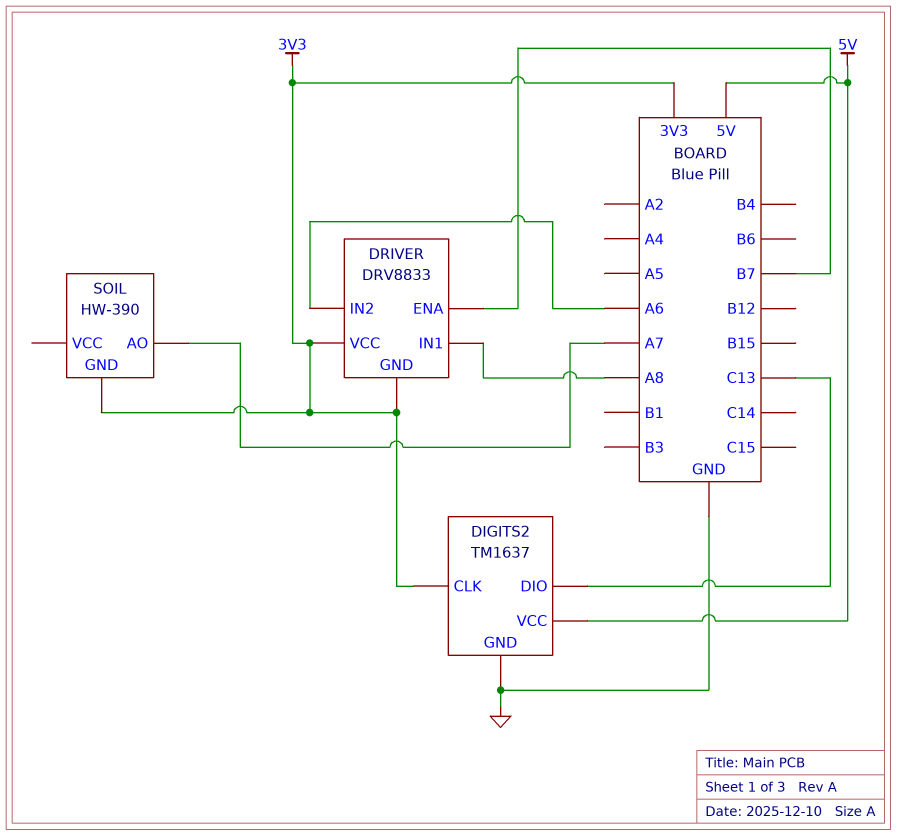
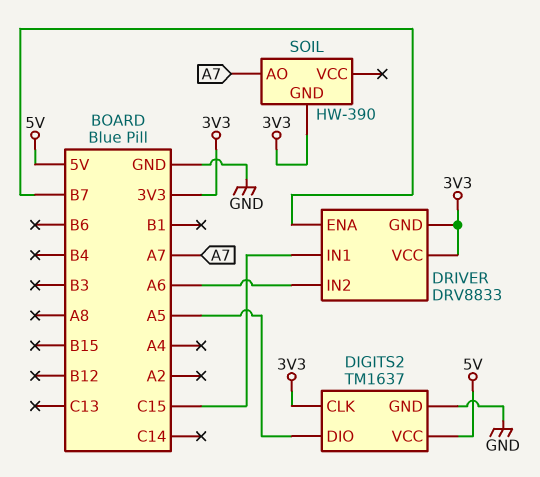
DIGITS2 pin DIO: C13 -> A5
DRIVER pin IN1: A8 -> C15

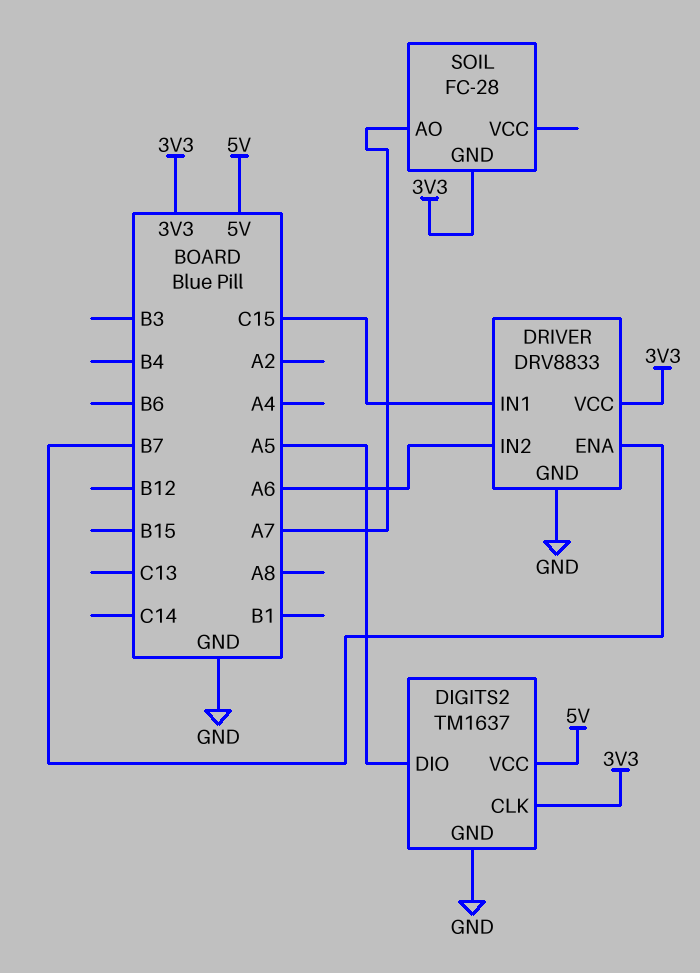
DRIVER pin GND: 3V3 -> GND
SOIL: HW-390 -> FC-28

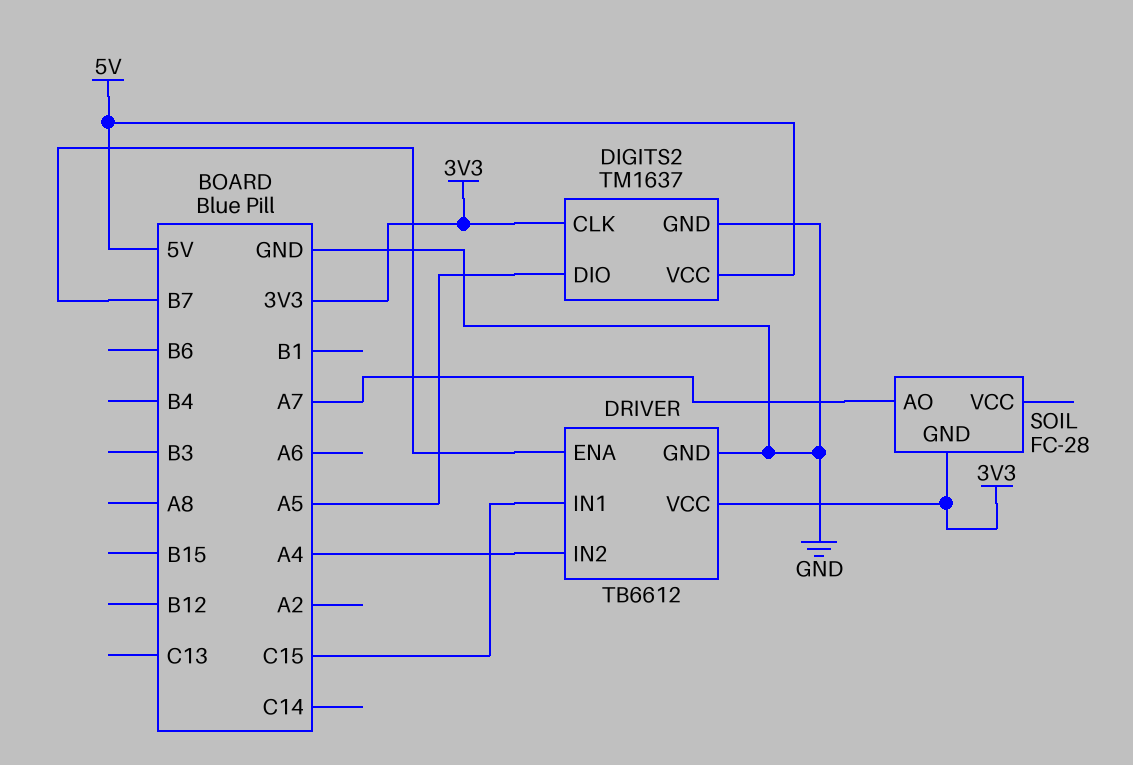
DRIVER: DRV8833 -> TB6612
DRIVER pin IN2: A6 -> A4

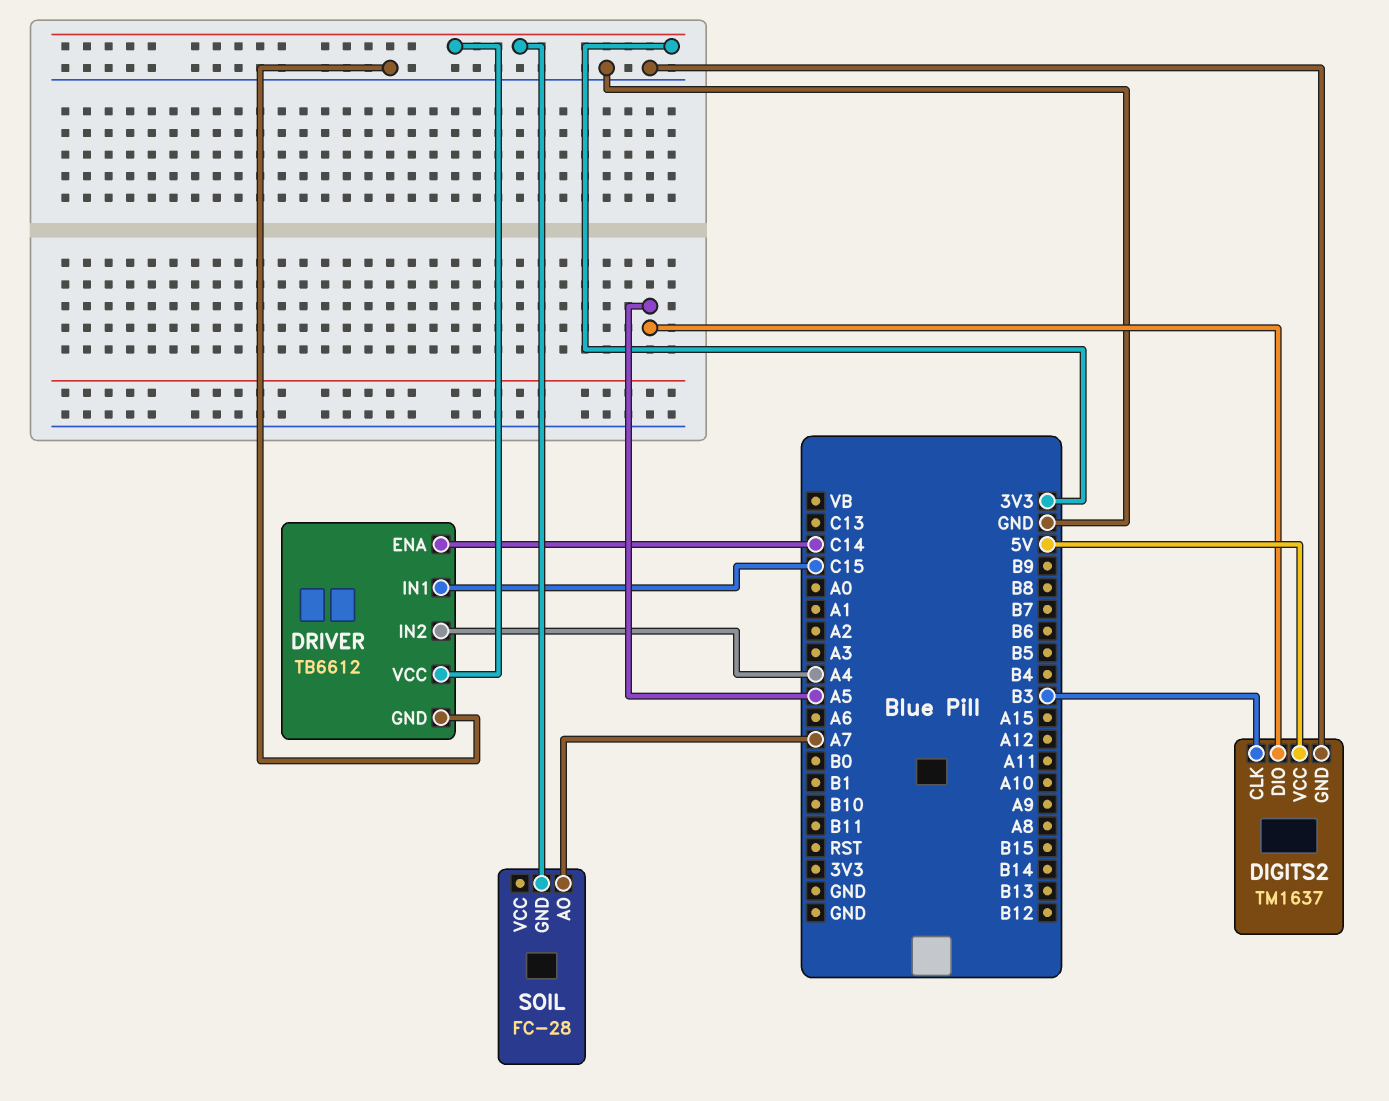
DIGITS2 pin CLK: 3V3 -> B3
DRIVER pin ENA: B7 -> C14

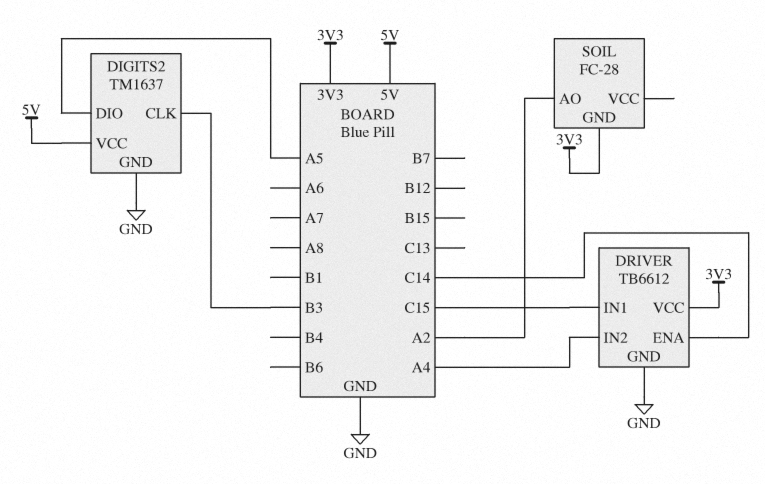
SOIL pin AO: A7 -> A2

